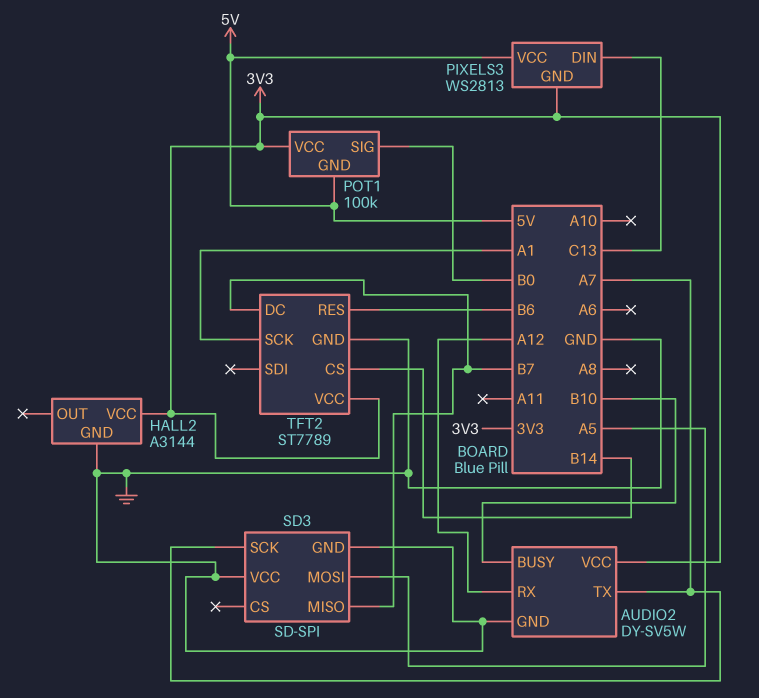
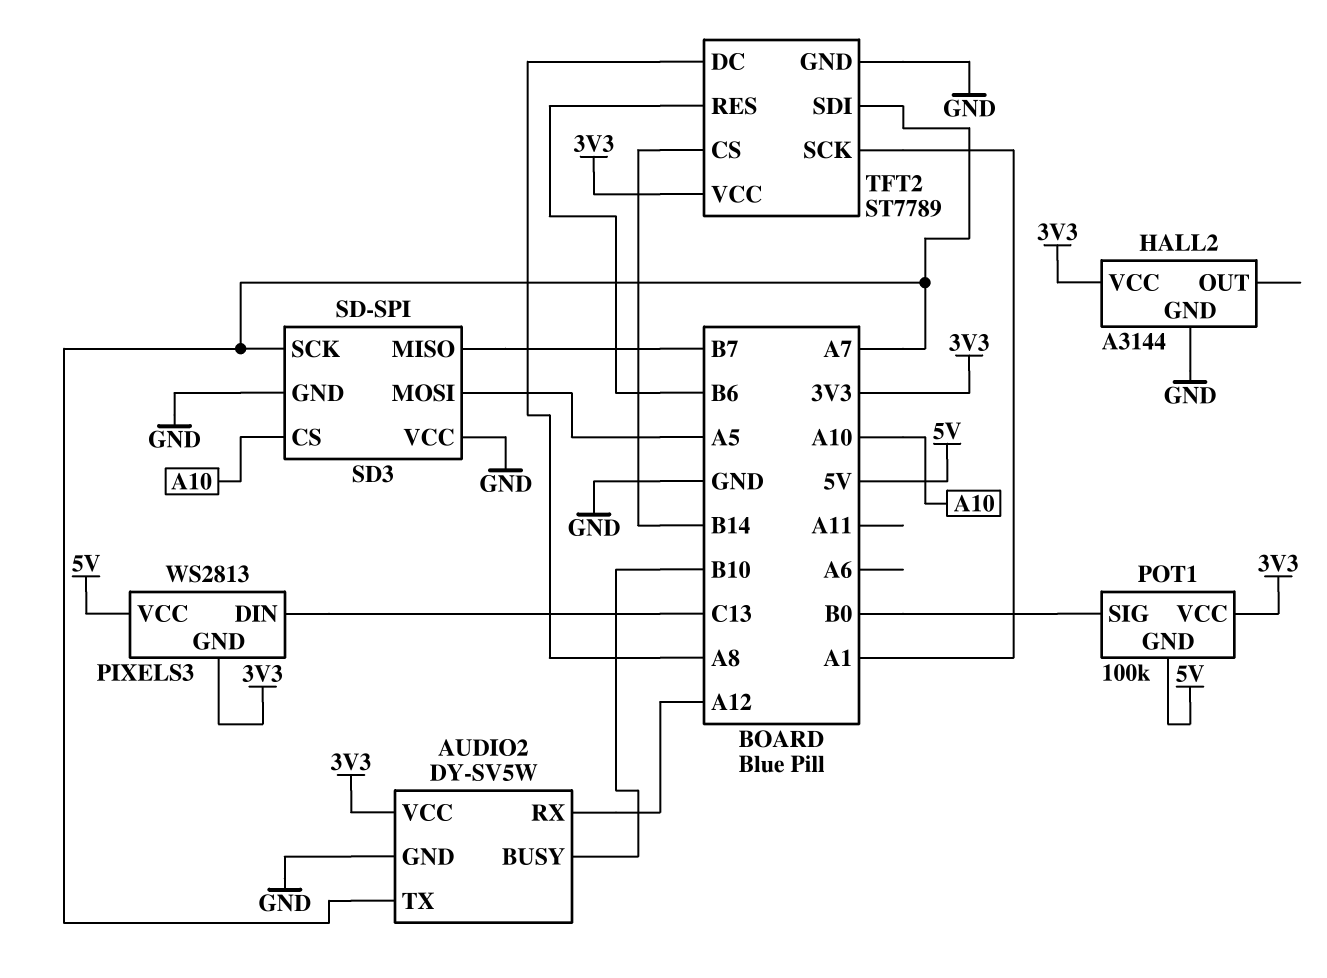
SD3 pin CS: none -> A10
TFT2 pin DC: B7 -> A8
TFT2 pin SDI: none -> A7

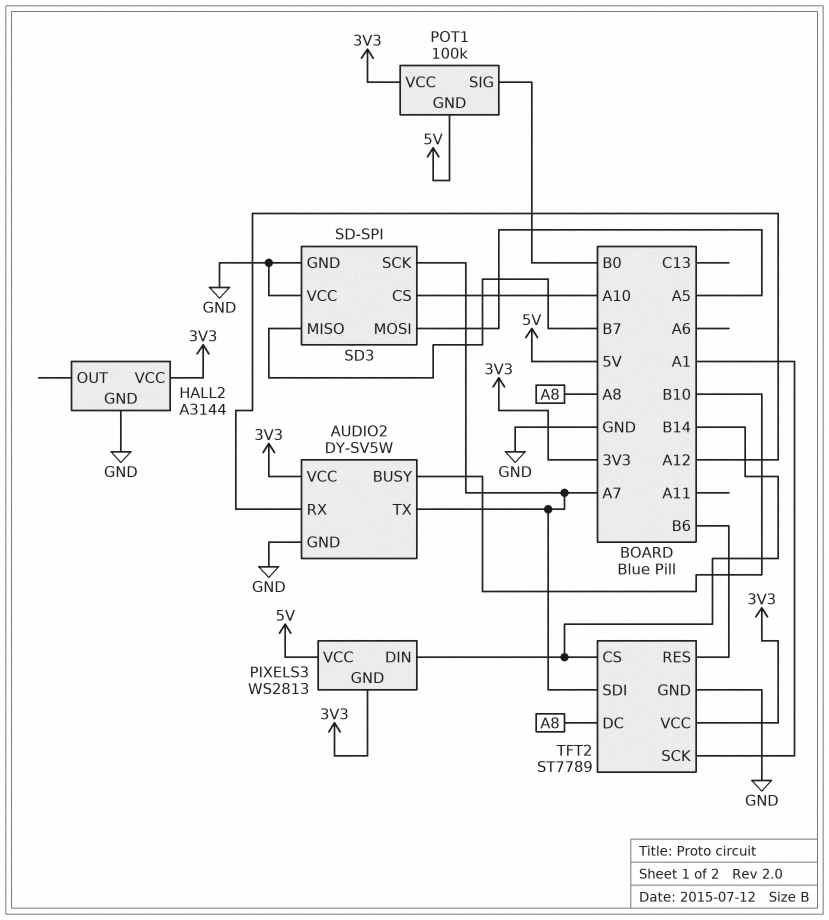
PIXELS3 pin DIN: C13 -> B14

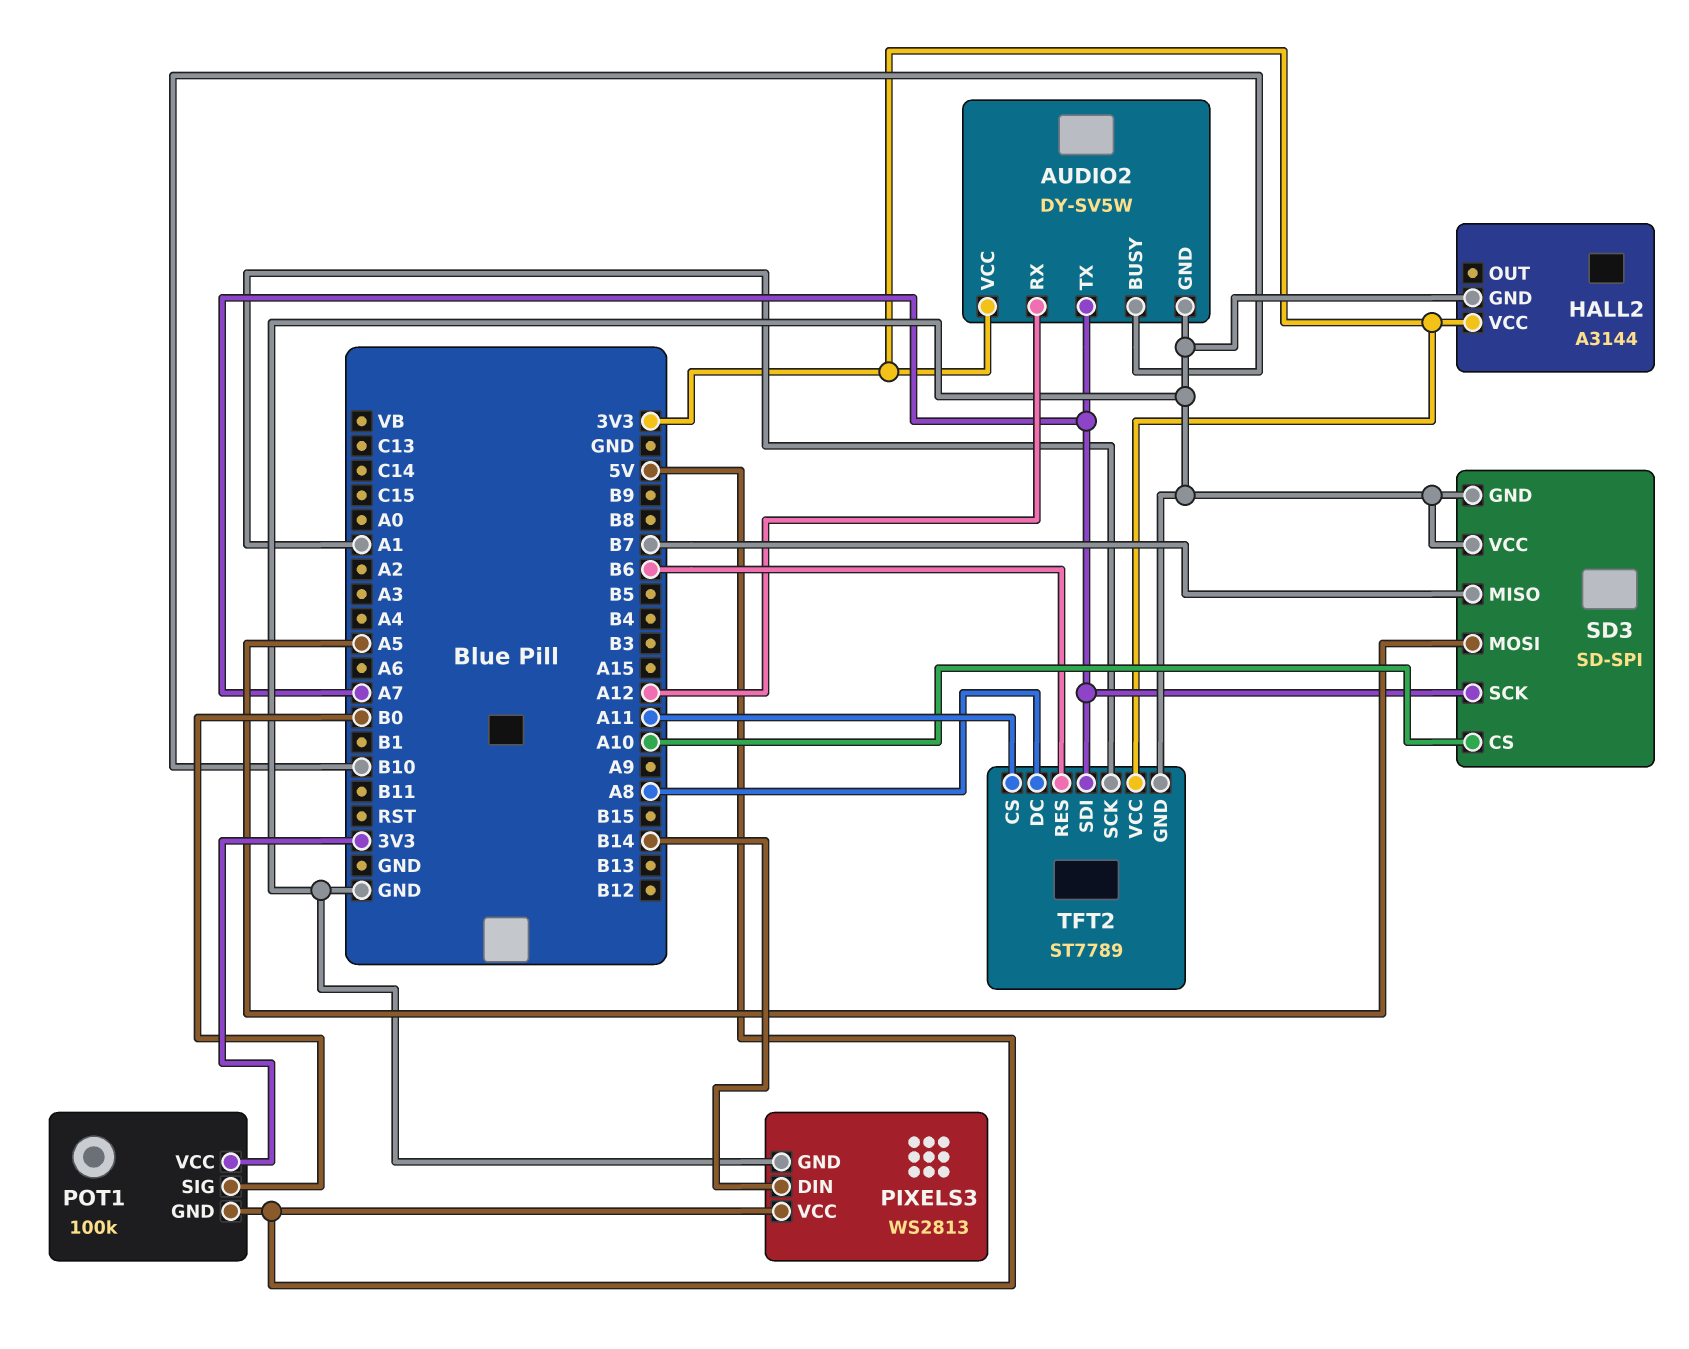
PIXELS3 pin GND: 3V3 -> GND
TFT2 pin CS: B14 -> A11

